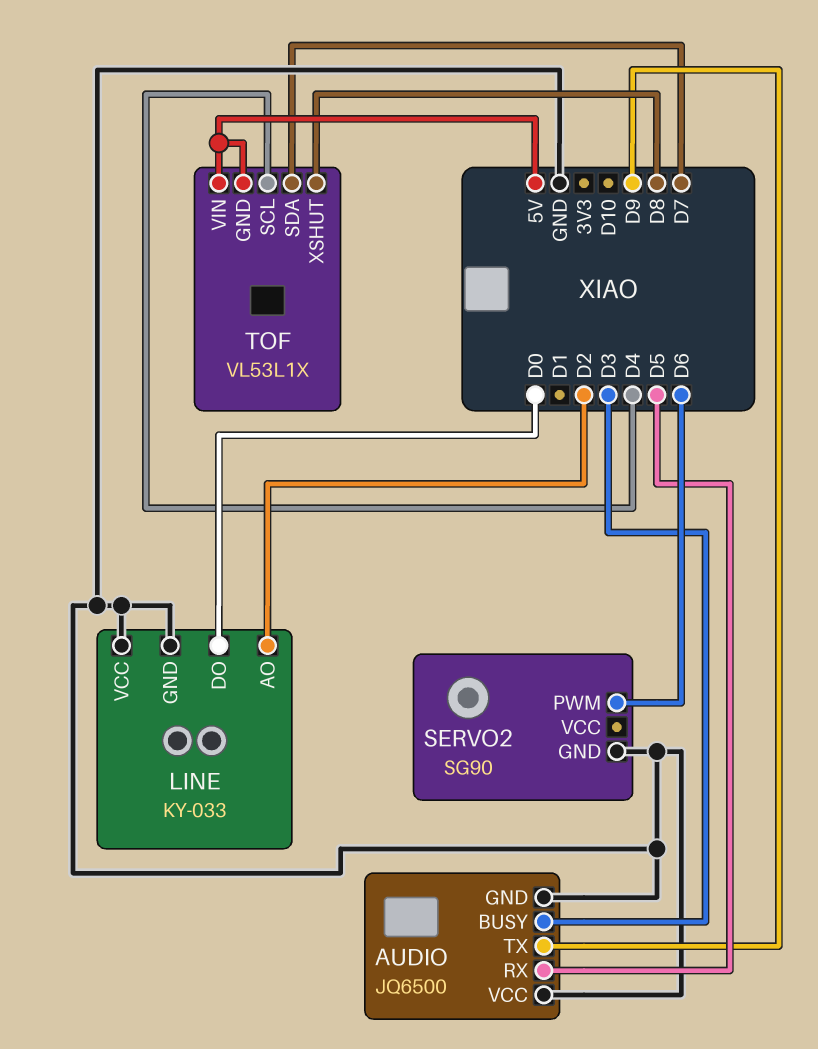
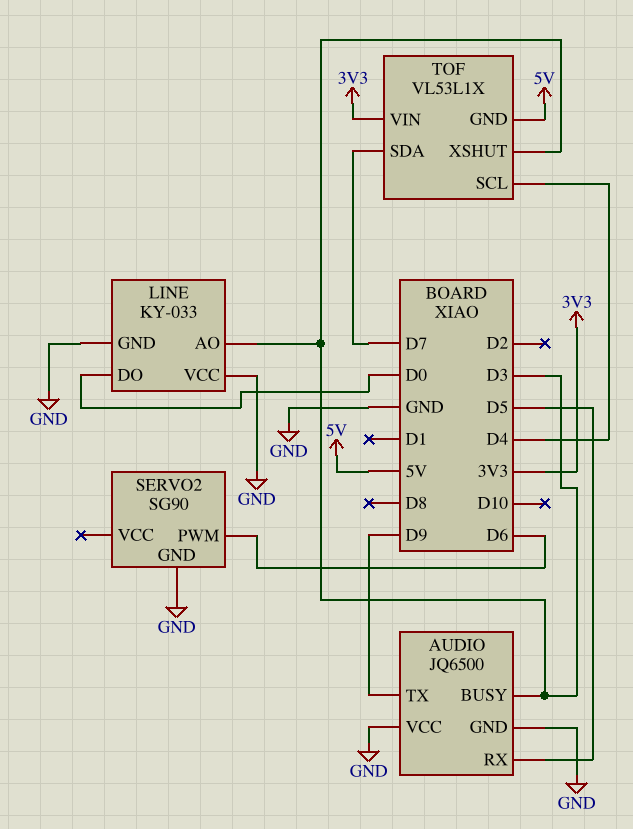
LINE pin AO: D2 -> D3
TOF pin VIN: 5V -> 3V3
TOF pin XSHUT: D8 -> D3

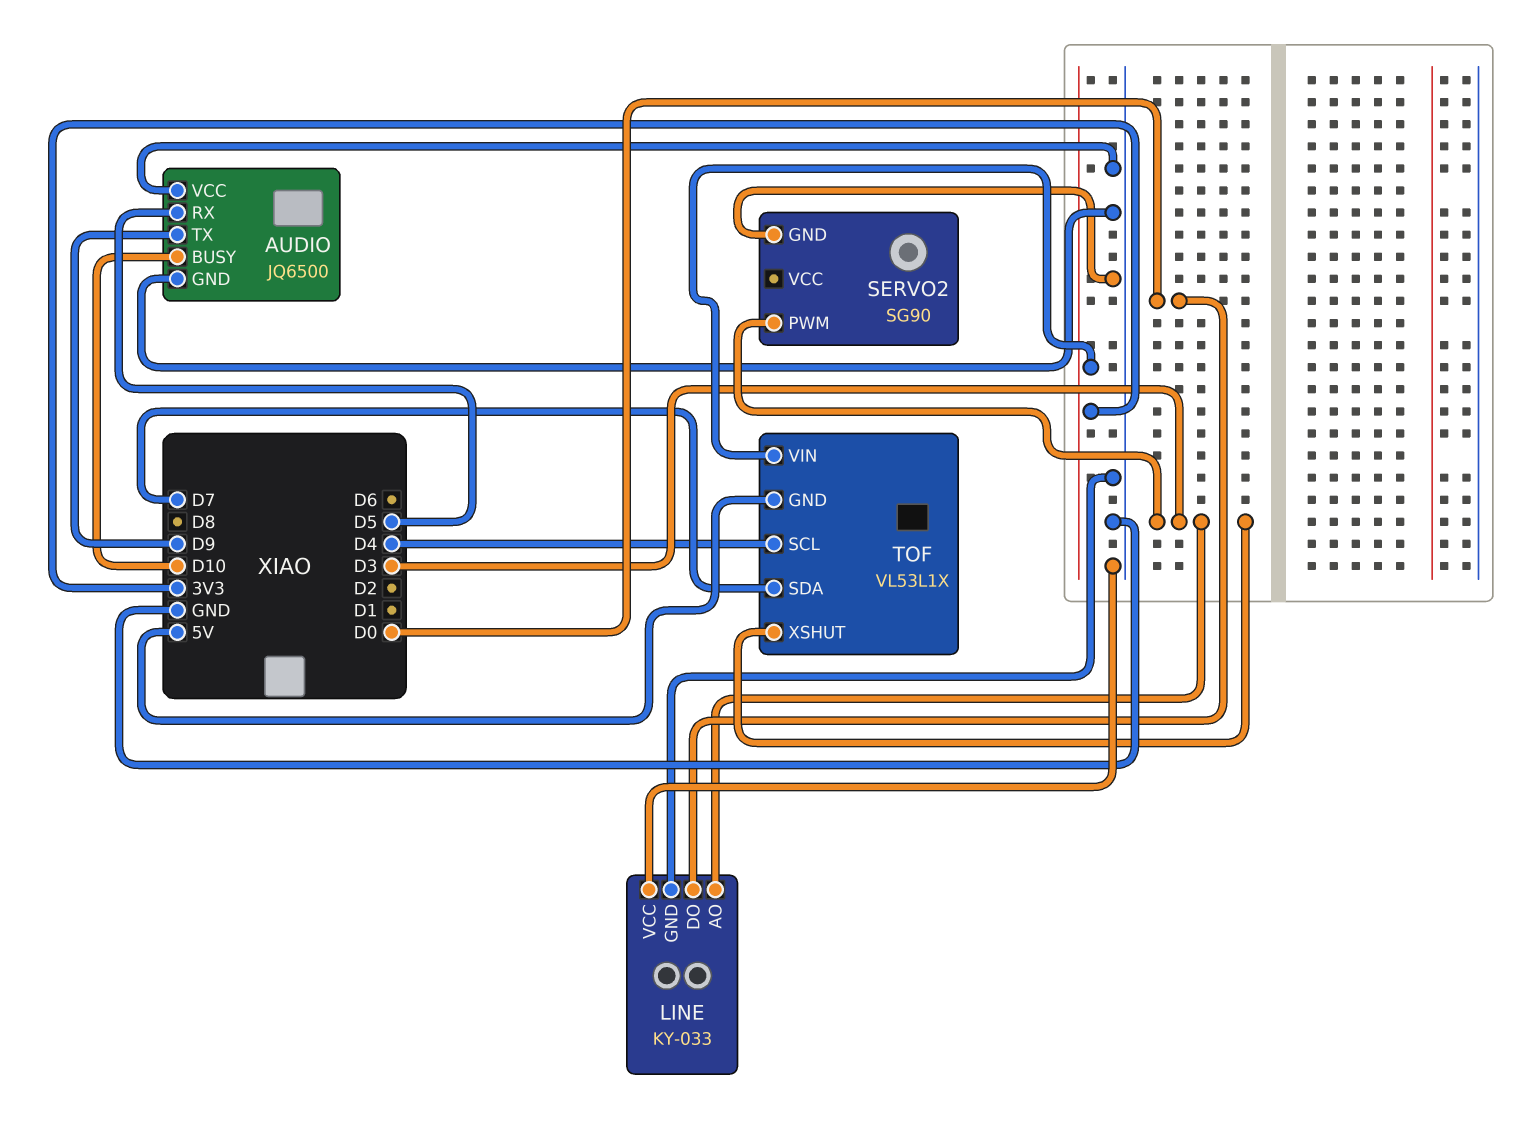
AUDIO pin BUSY: D3 -> D10
SERVO2 pin PWM: D6 -> D3

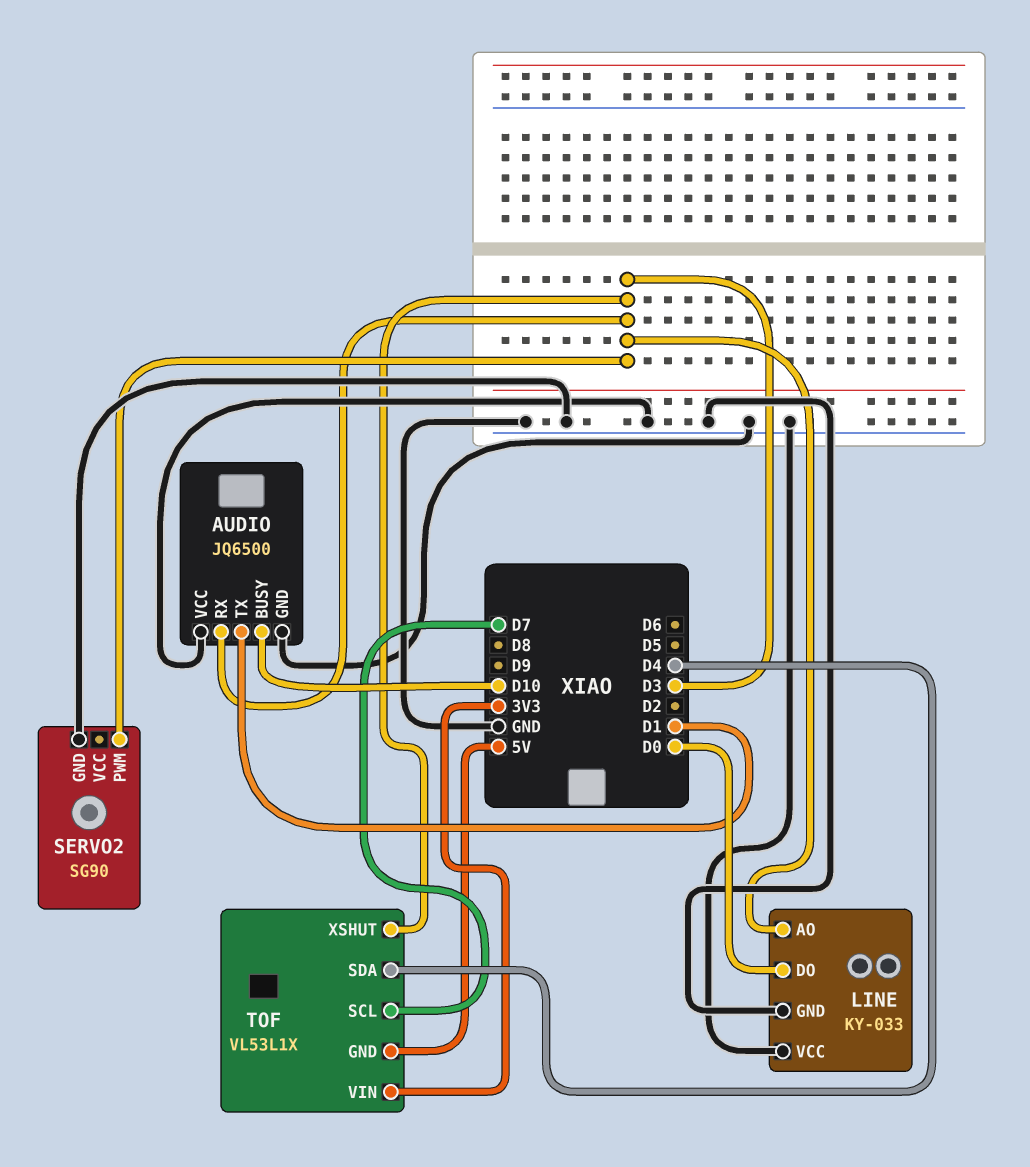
AUDIO pin RX: D5 -> D3
AUDIO pin TX: D9 -> D1
TOF pin SCL: D4 -> D7
TOF pin SDA: D7 -> D4

